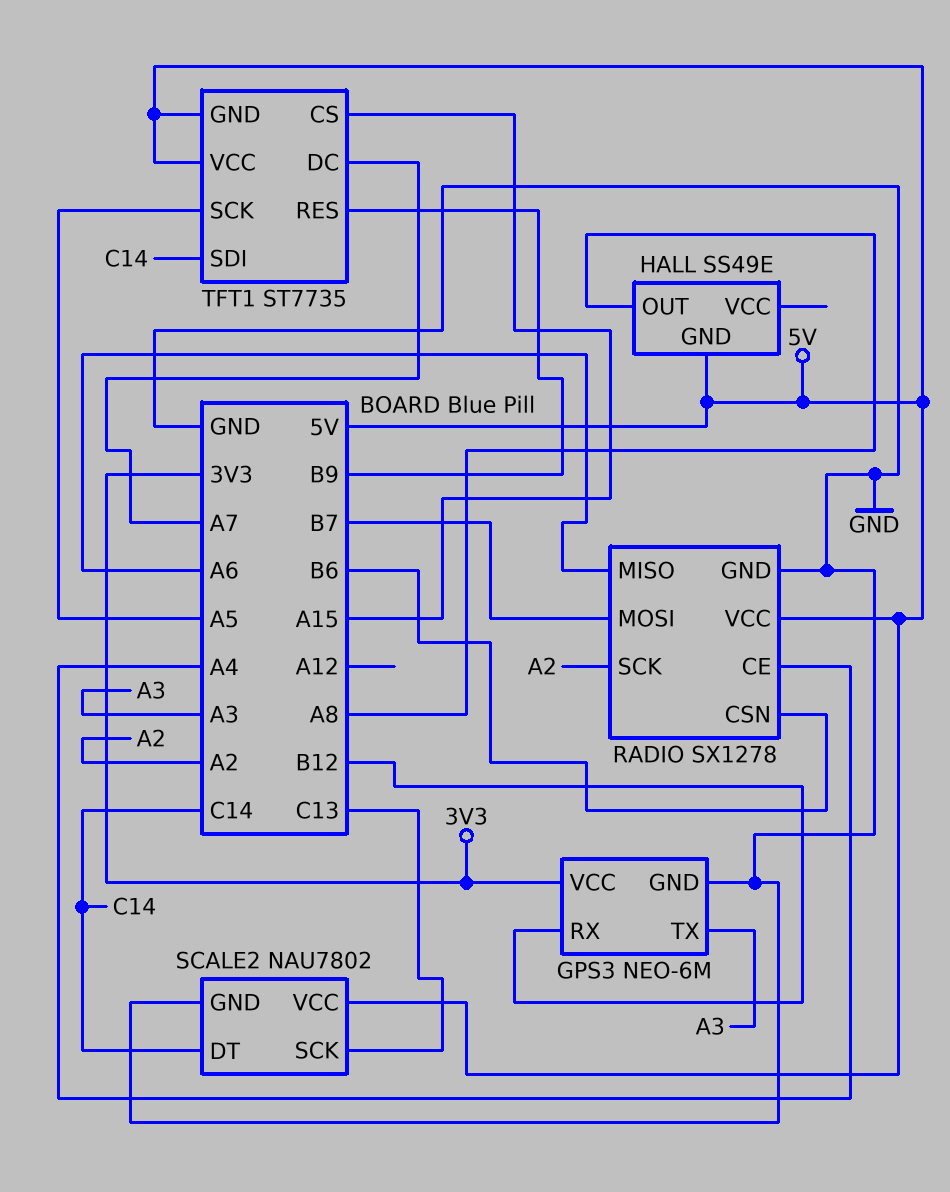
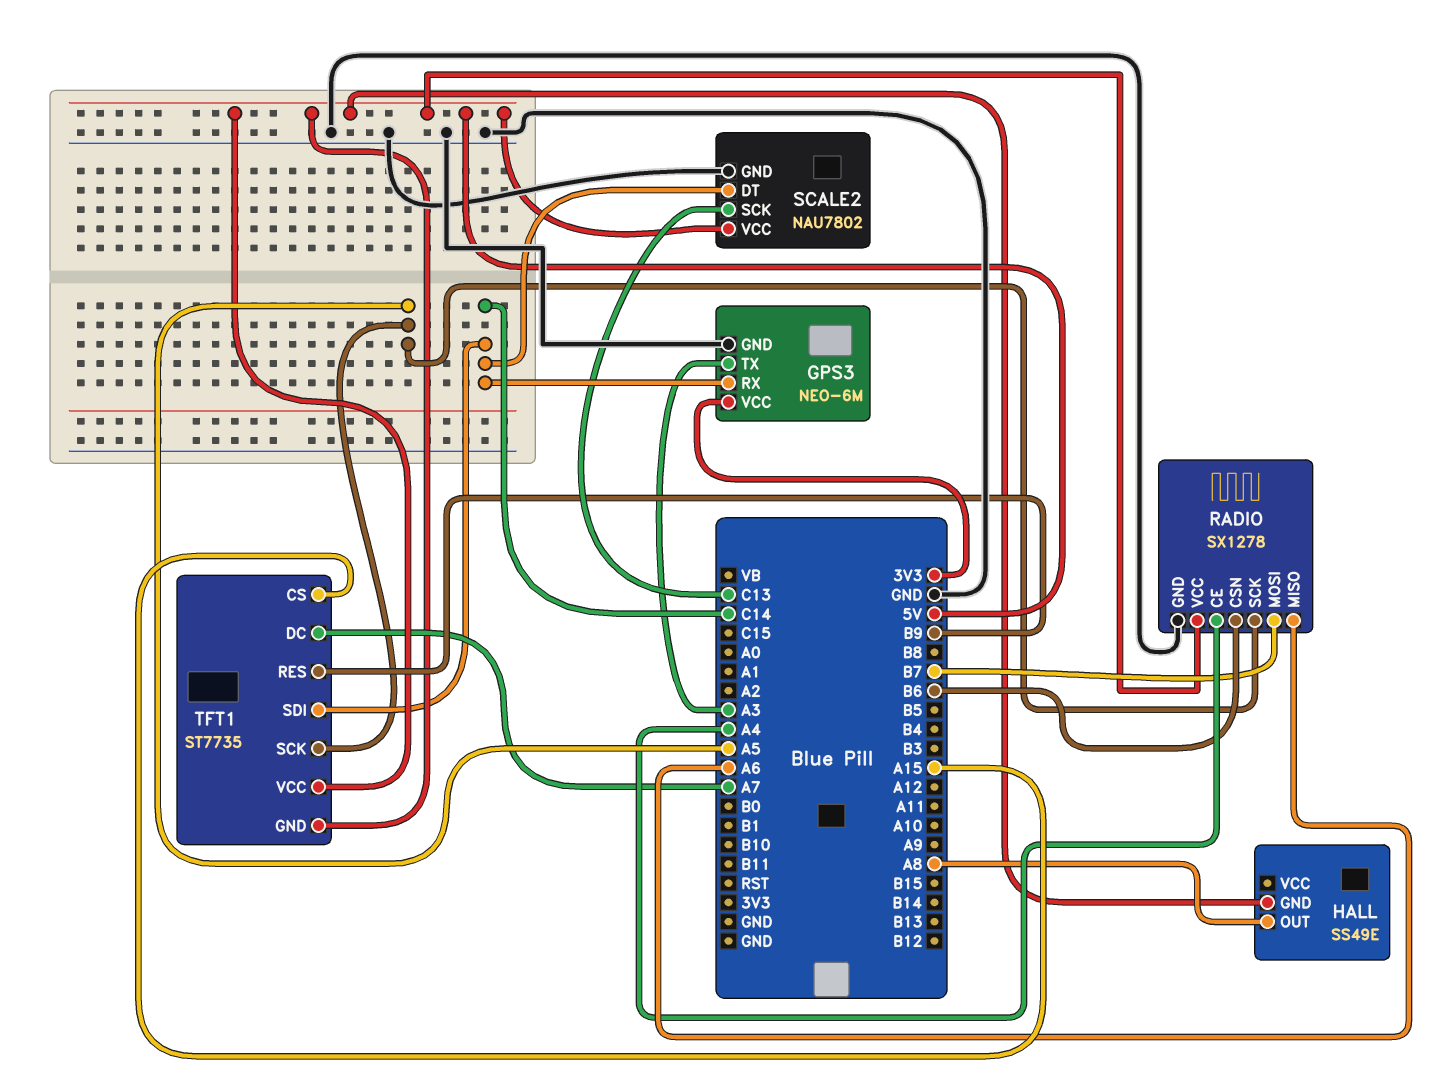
GPS3 pin RX: B12 -> C14
RADIO pin SCK: A2 -> A5

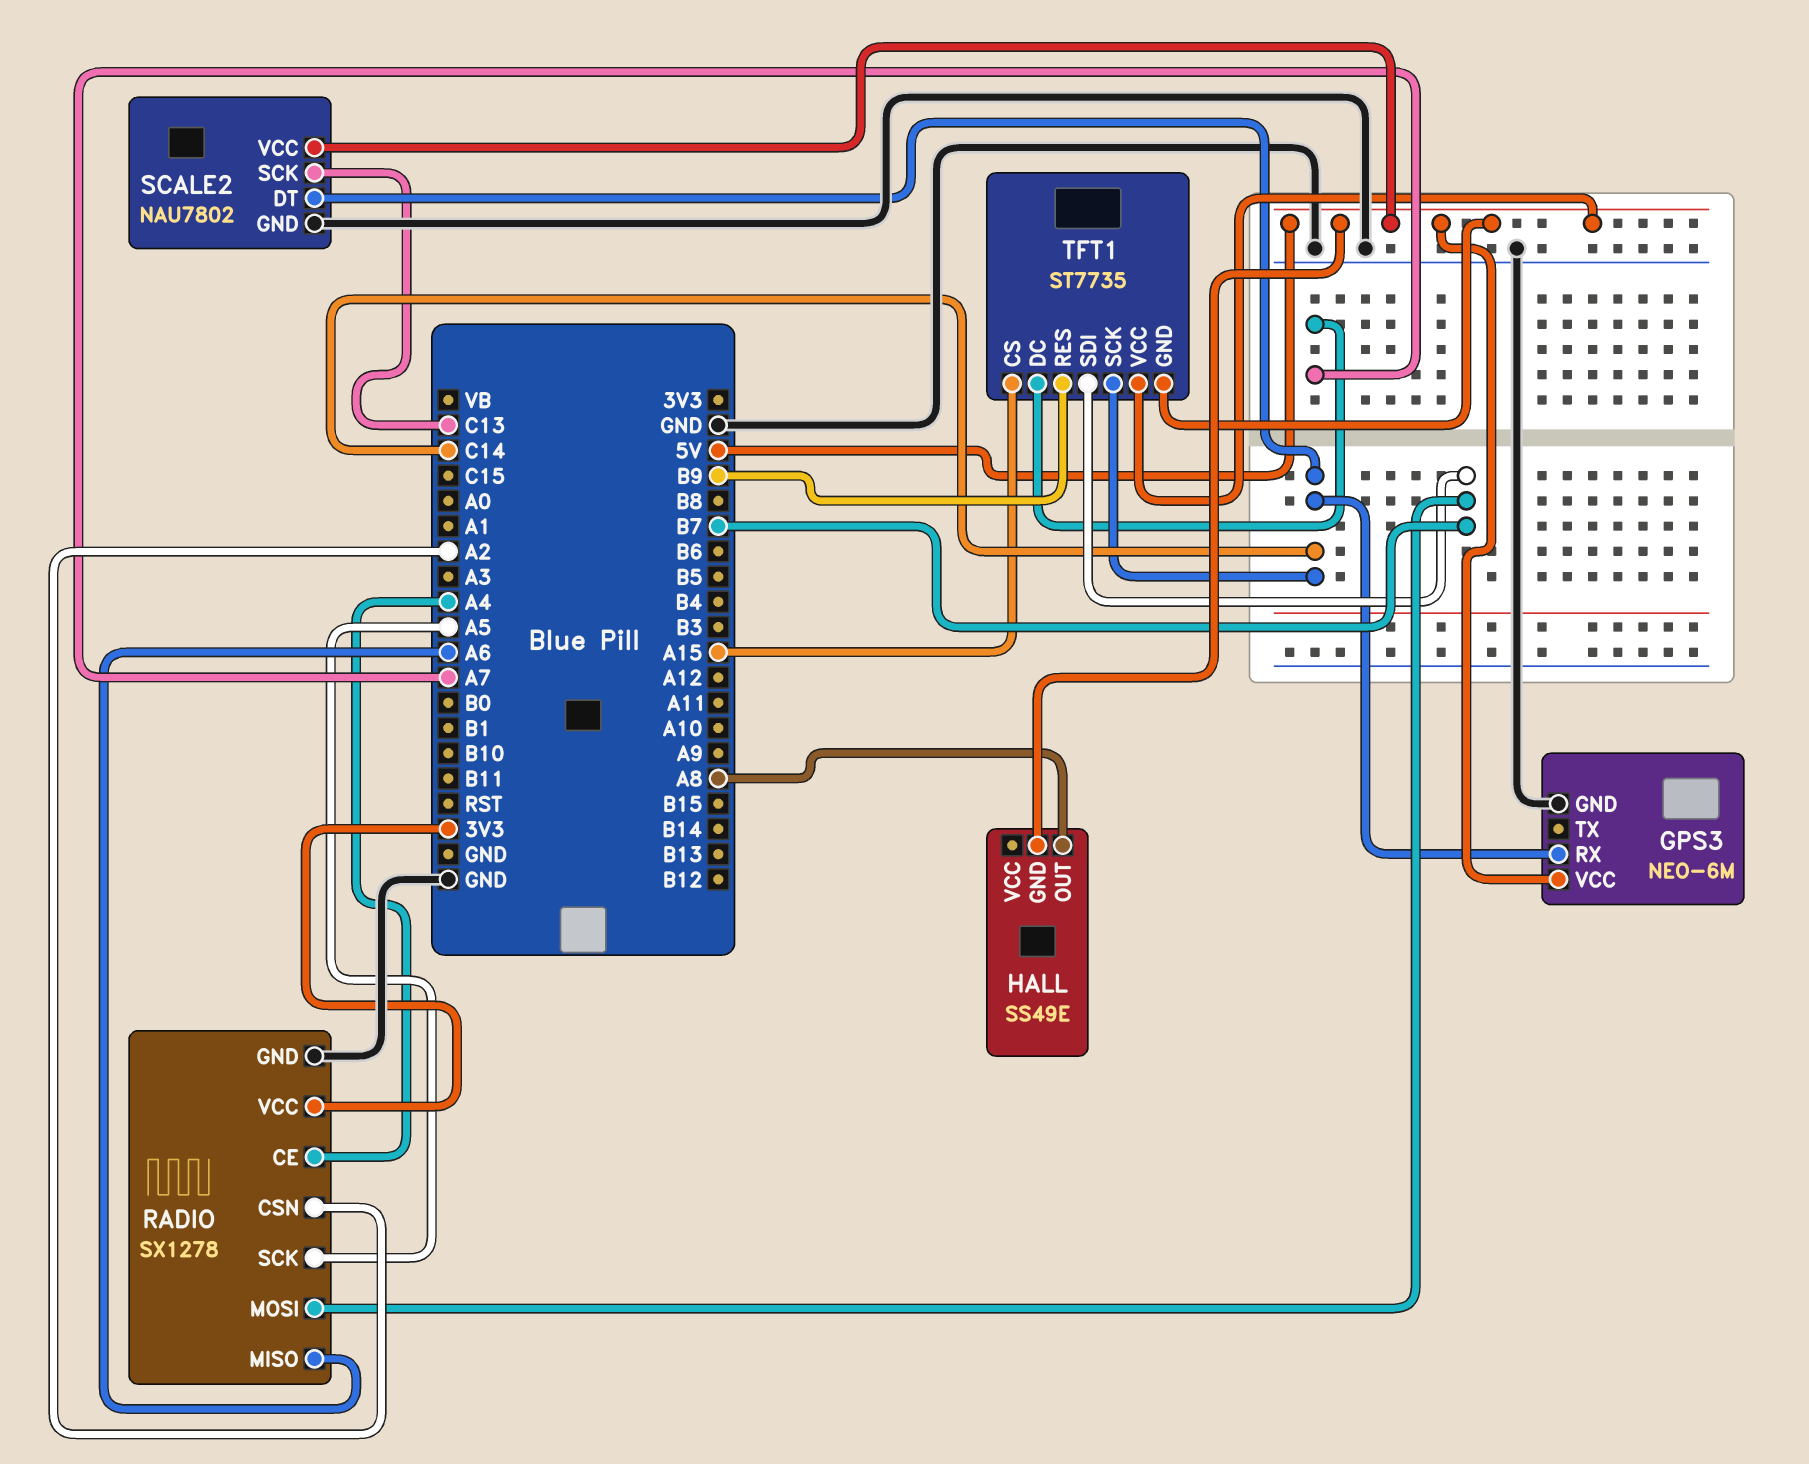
GPS3 pin TX: A3 -> none
GPS3 pin VCC: 3V3 -> 5V
RADIO pin CSN: B6 -> A2
RADIO pin VCC: 5V -> 3V3
TFT1 pin SCK: A5 -> C14
TFT1 pin SDI: C14 -> B7

